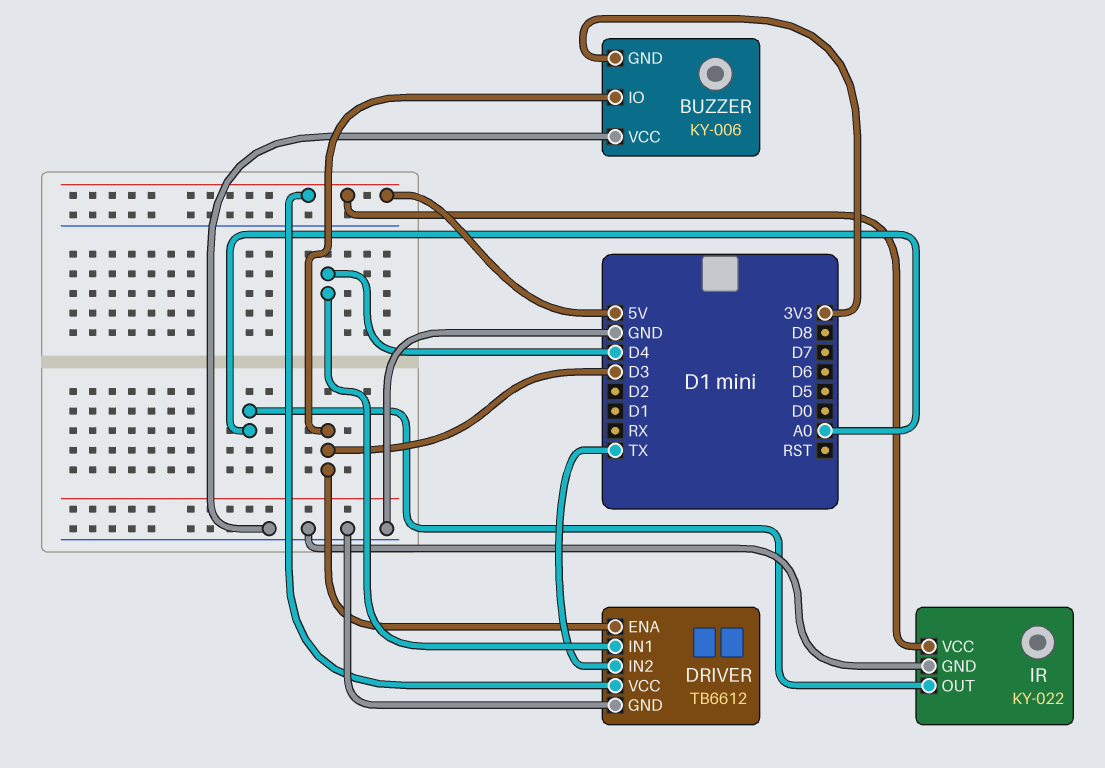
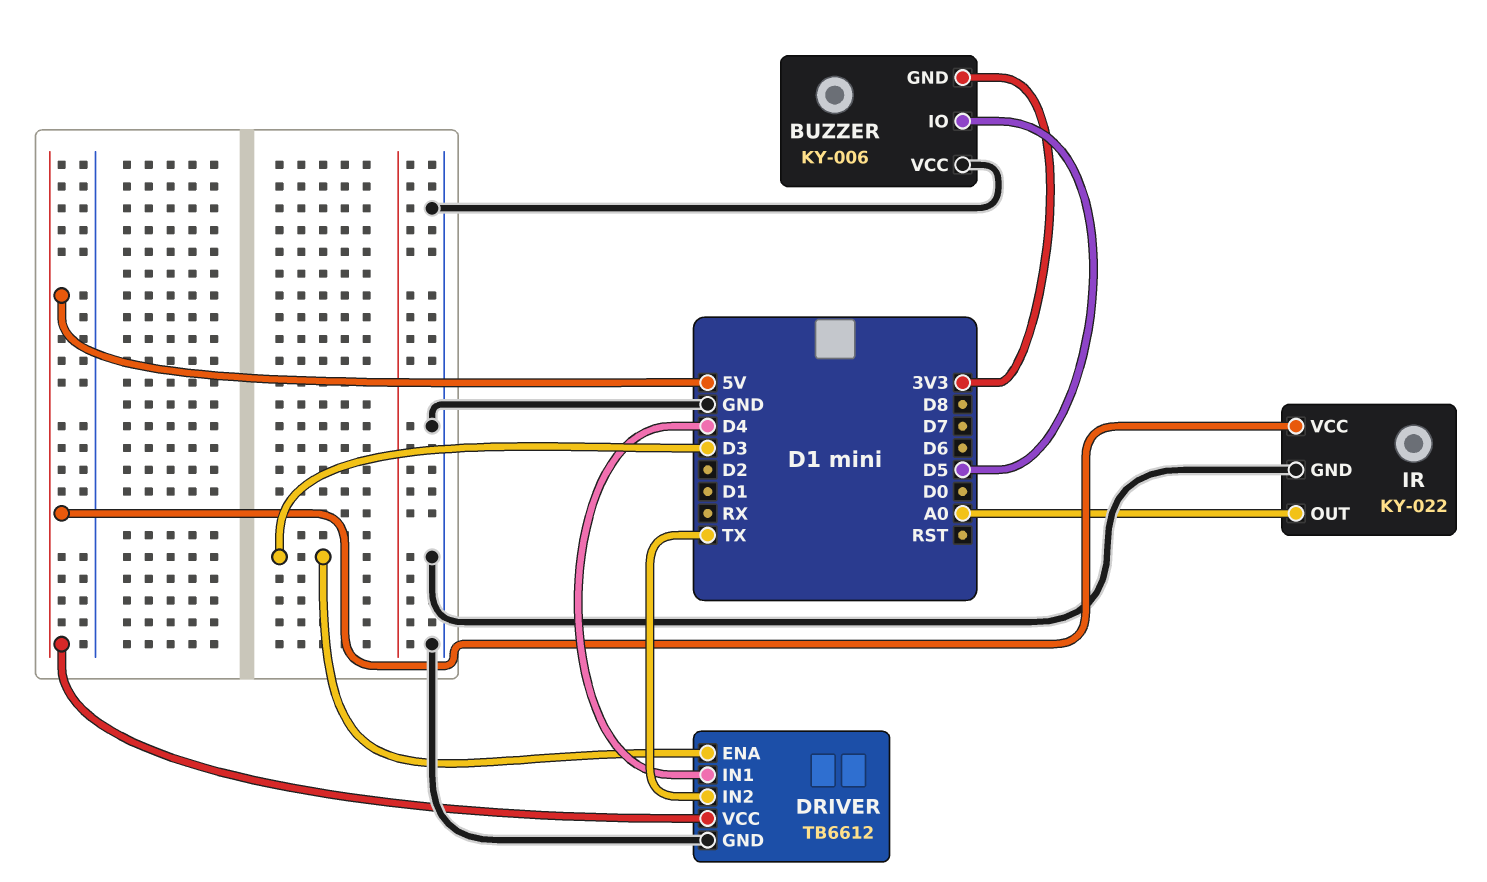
BUZZER pin IO: D3 -> D5

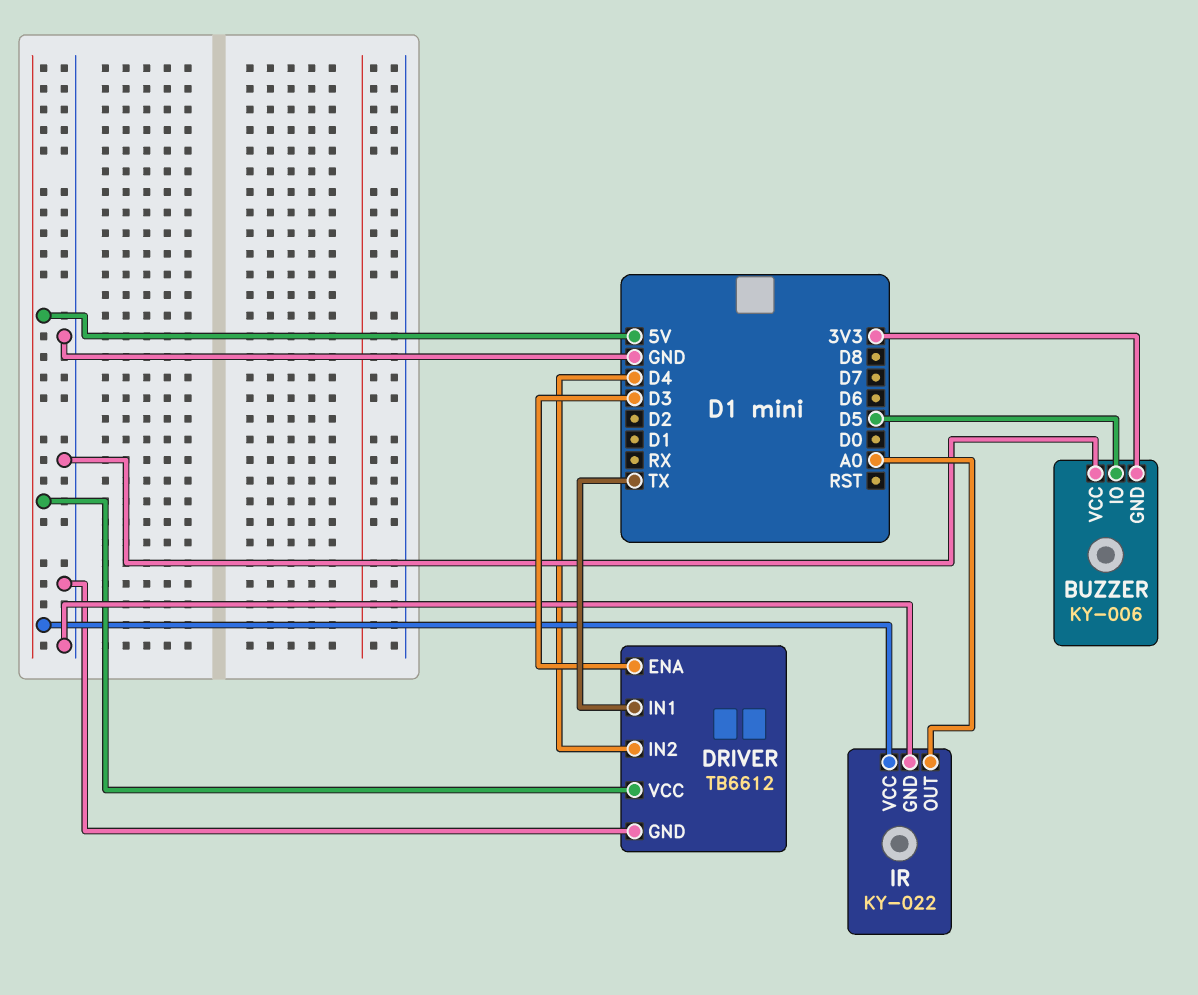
DRIVER pin IN1: D4 -> TX
DRIVER pin IN2: TX -> D4

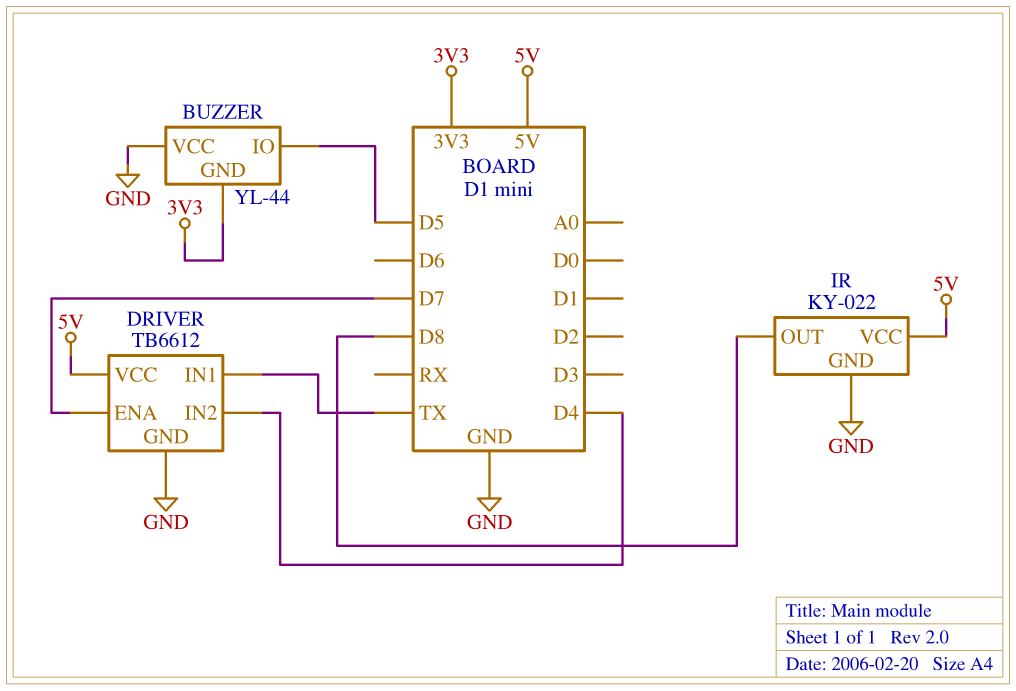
BUZZER: KY-006 -> YL-44
DRIVER pin ENA: D3 -> D7
IR pin OUT: A0 -> D8

